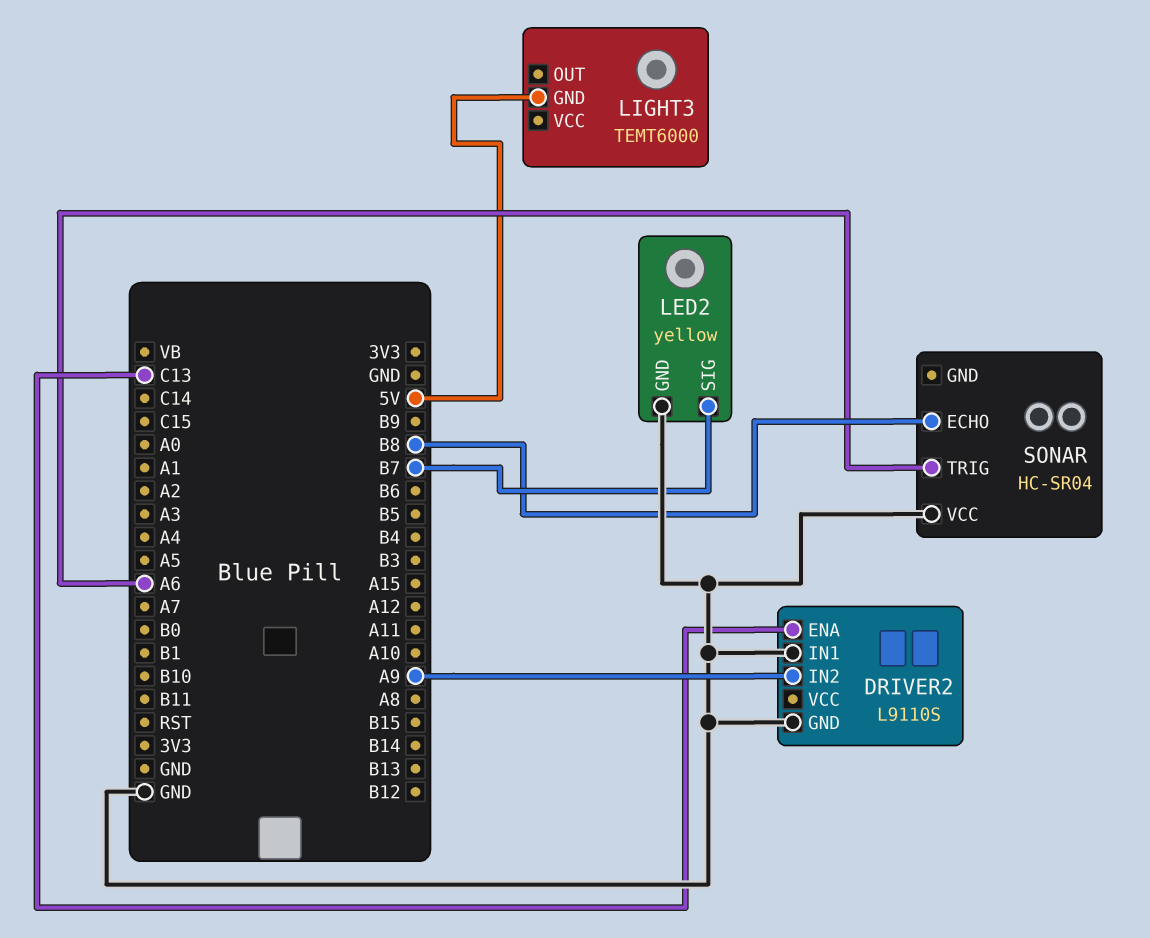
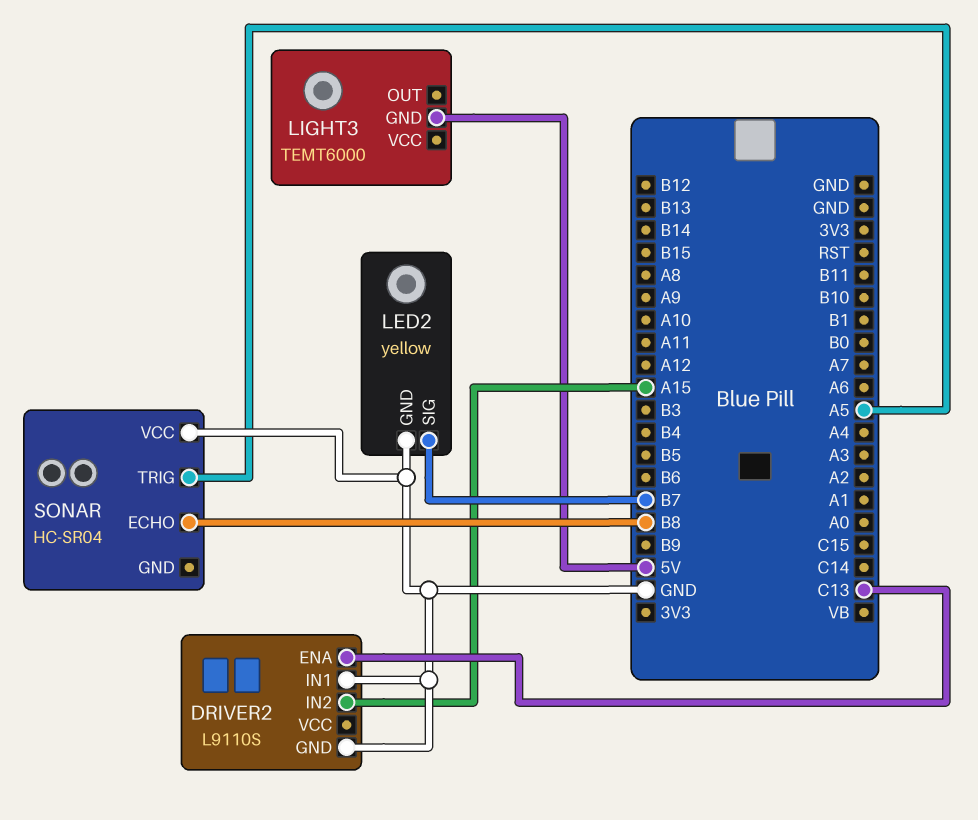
DRIVER2 pin IN2: A9 -> A15
SONAR pin TRIG: A6 -> A5

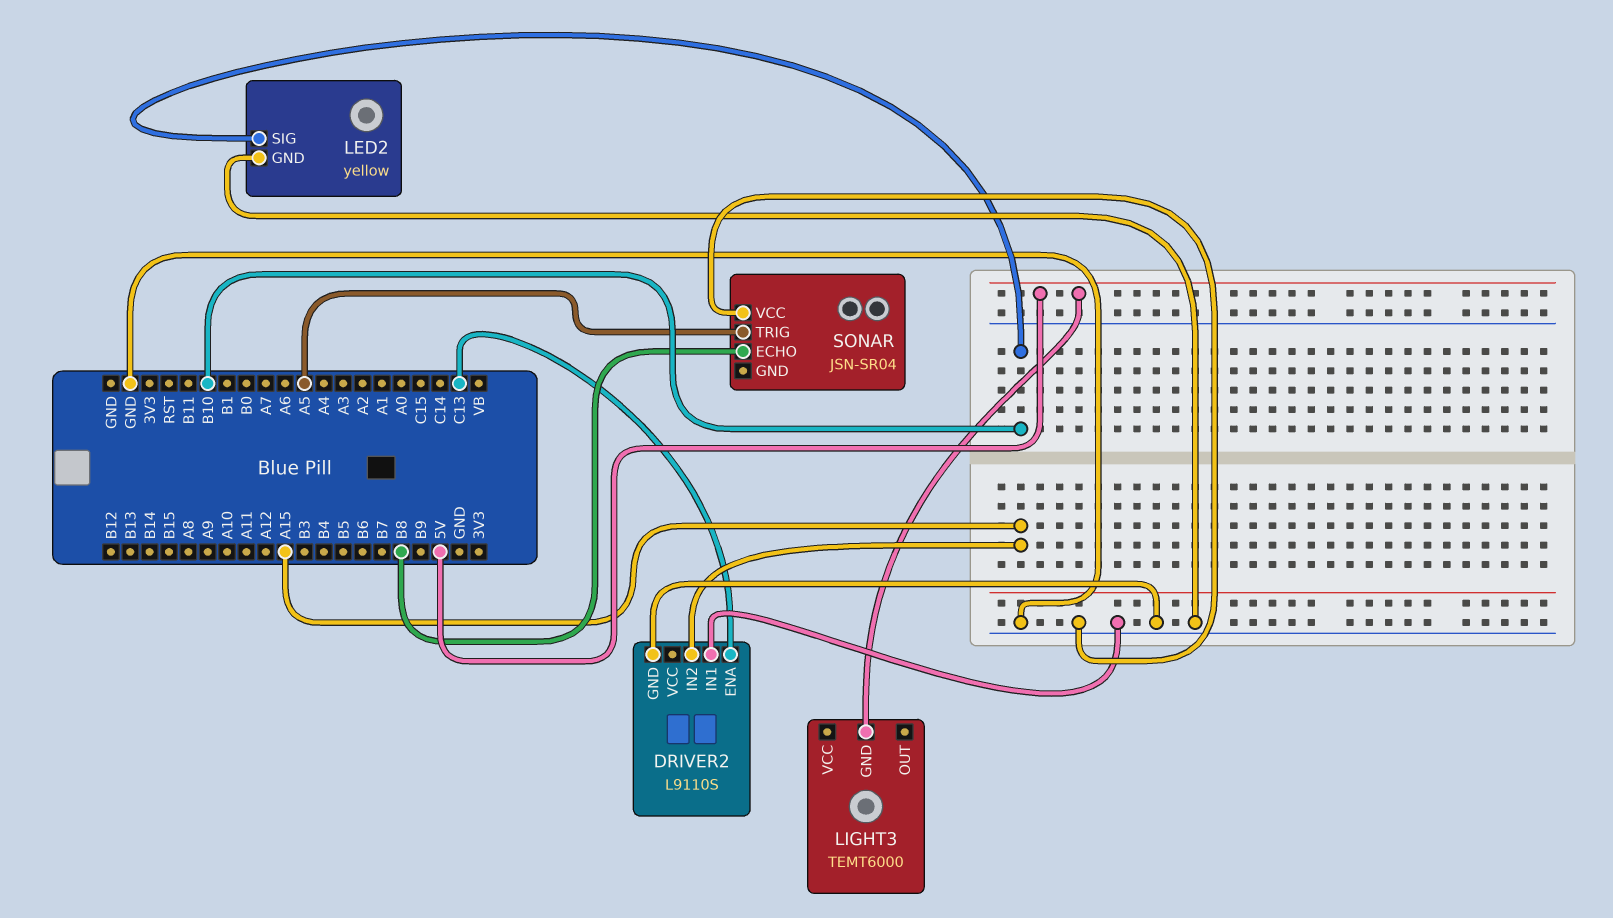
LED2 pin SIG: B7 -> B10
SONAR: HC-SR04 -> JSN-SR04

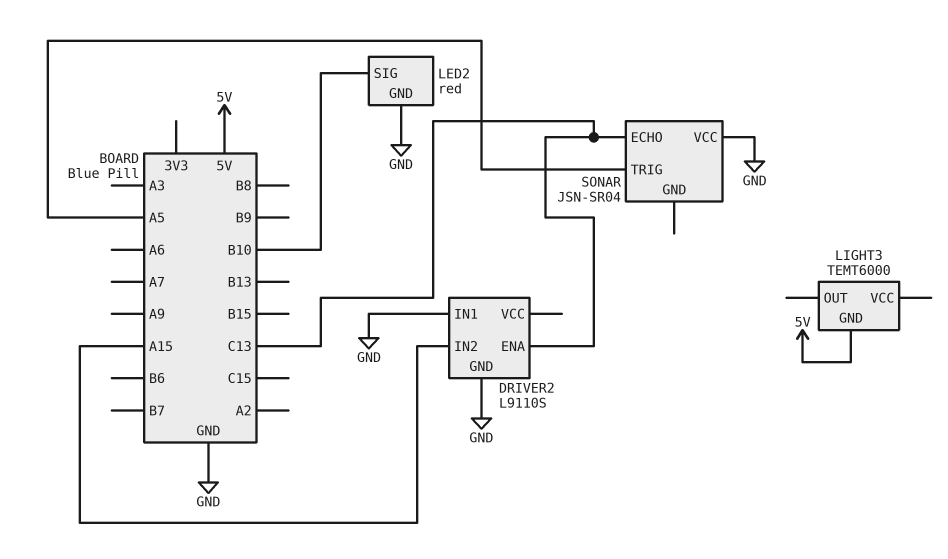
LED2: yellow -> red
SONAR pin ECHO: B8 -> C13

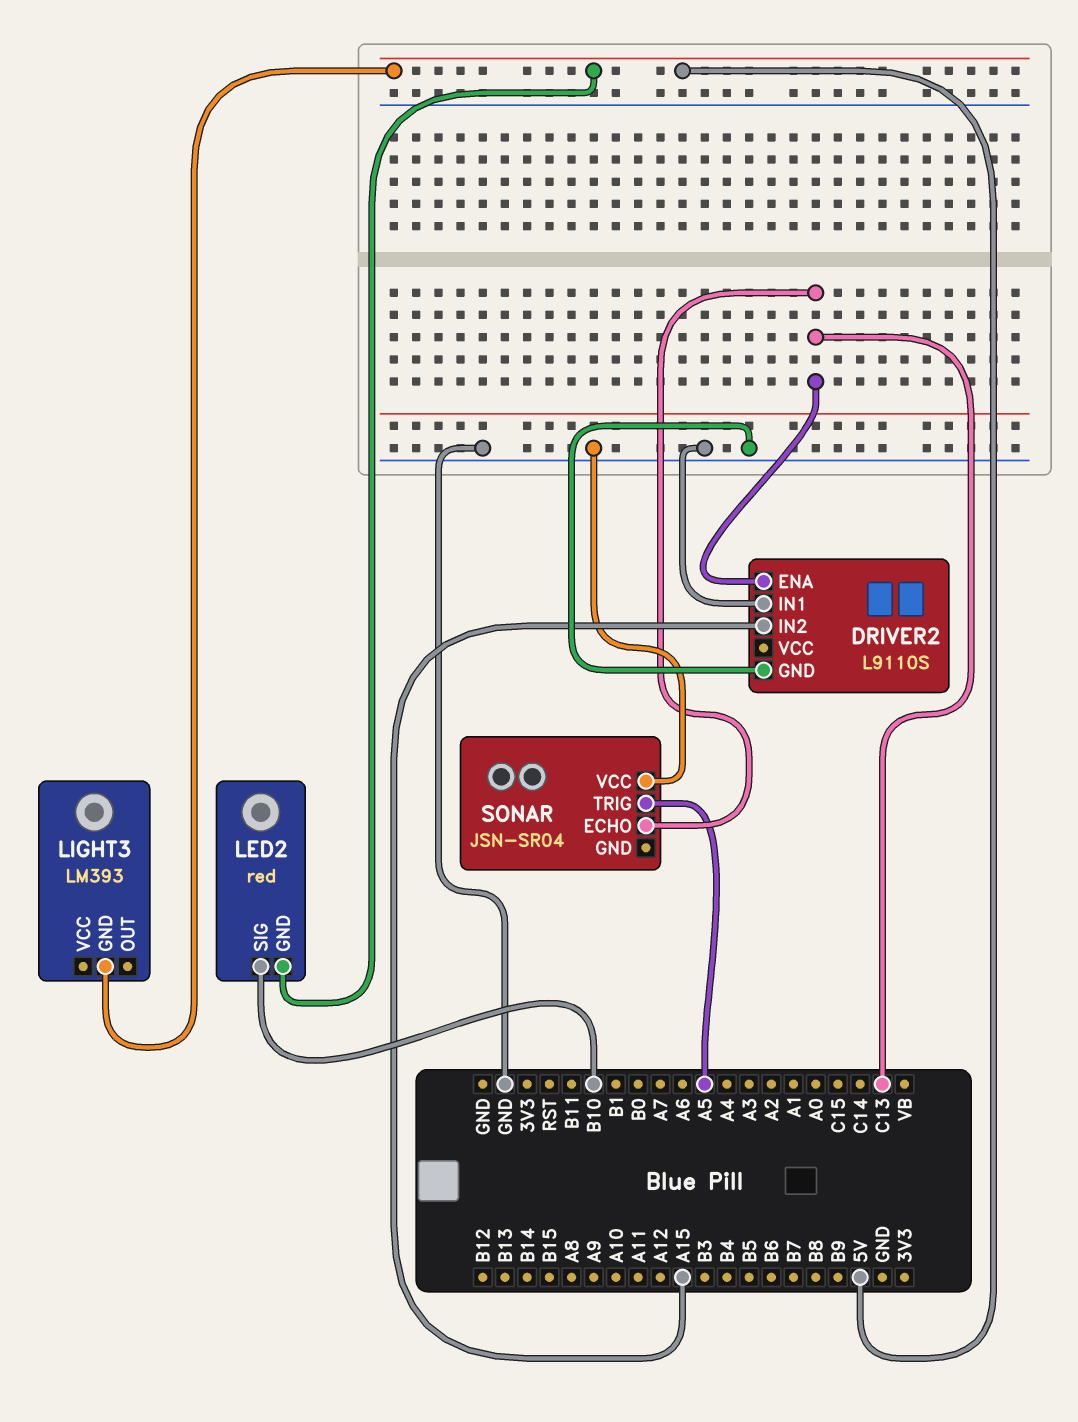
LED2 pin GND: GND -> 5V
LIGHT3: TEMT6000 -> LM393

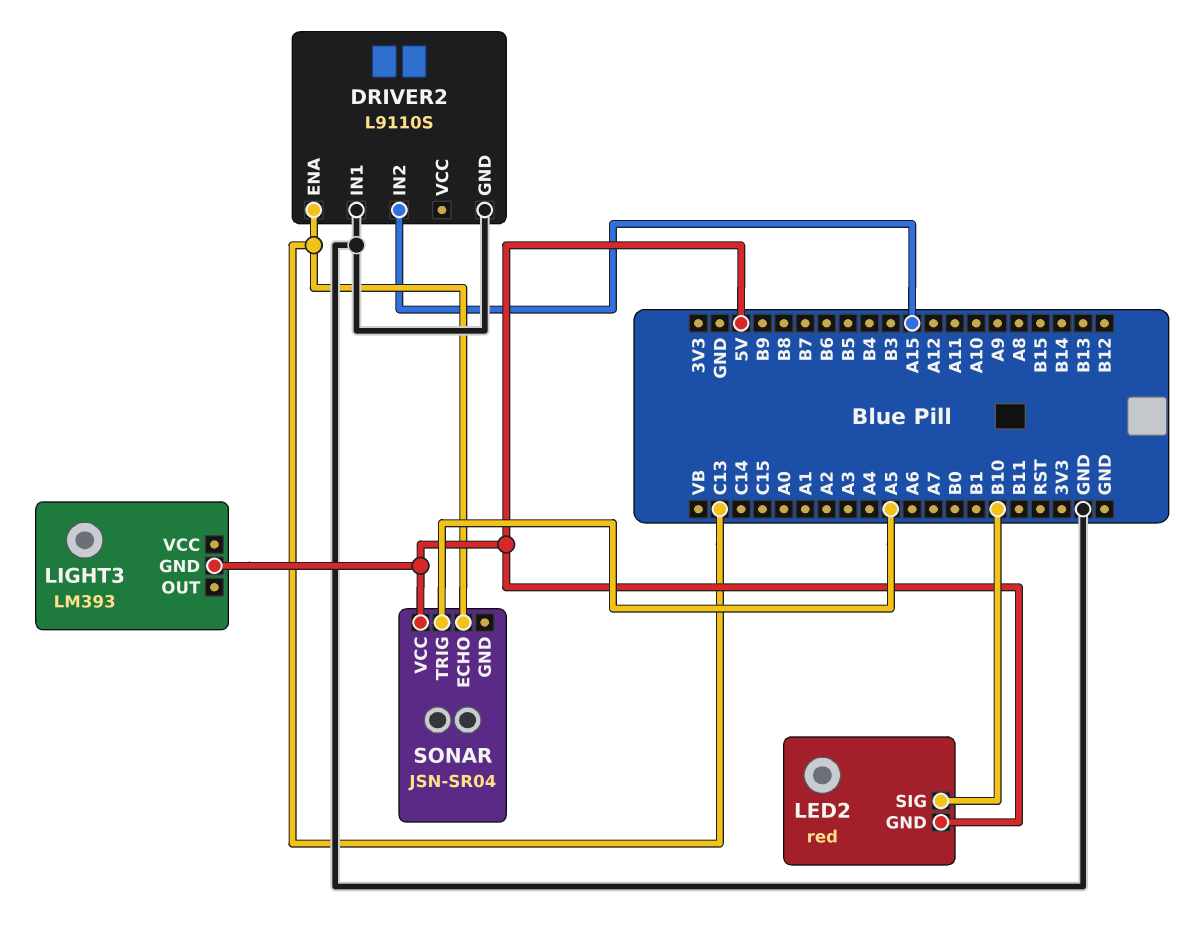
SONAR pin VCC: GND -> 5V

